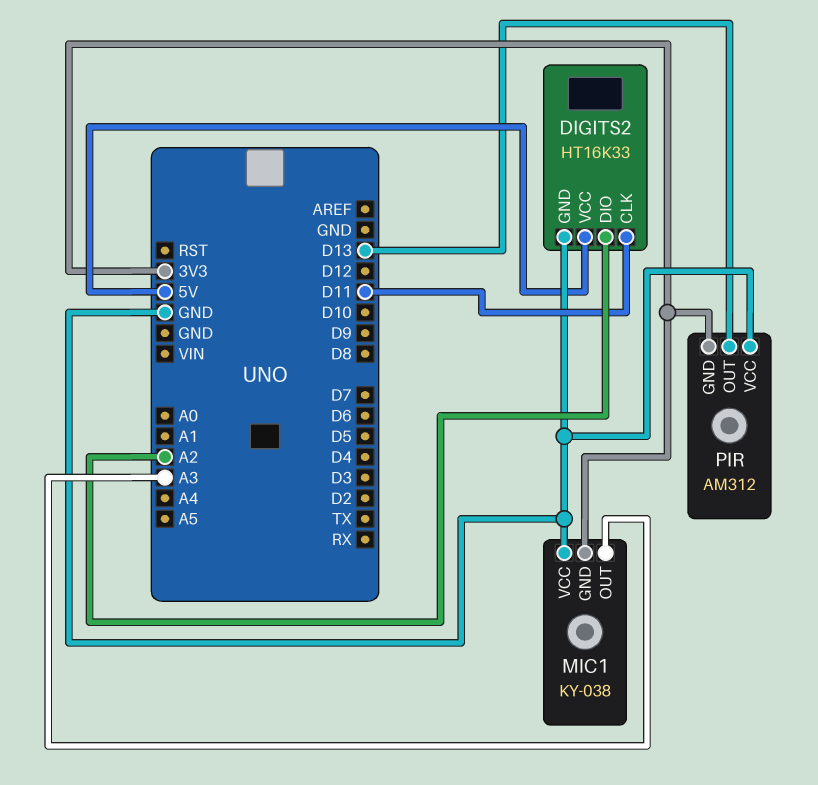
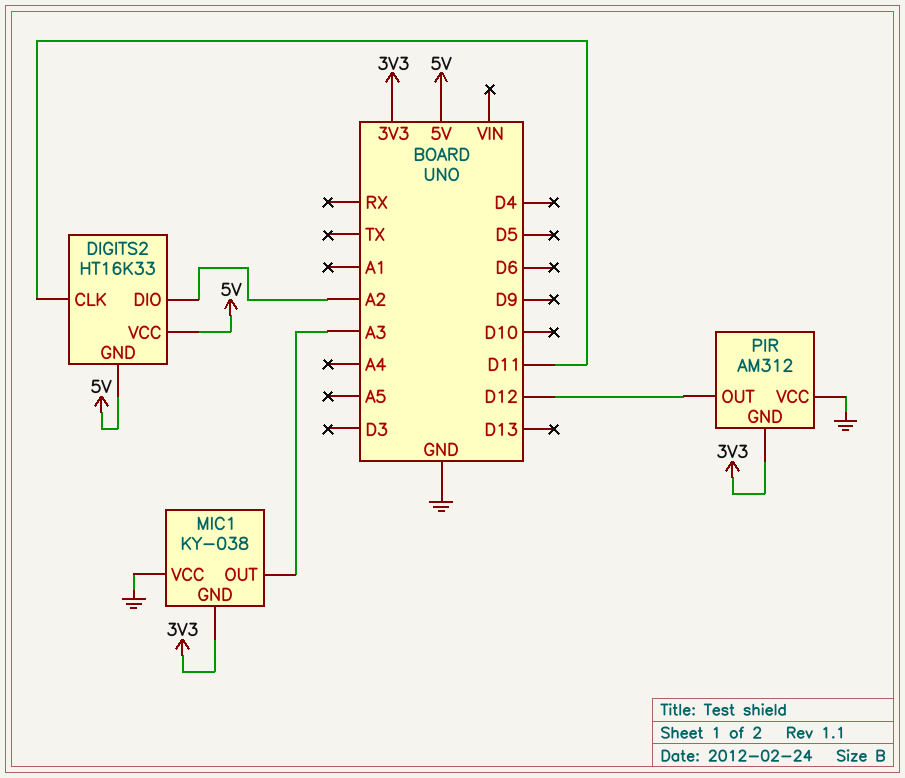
DIGITS2 pin GND: GND -> 5V
PIR pin OUT: D13 -> D12

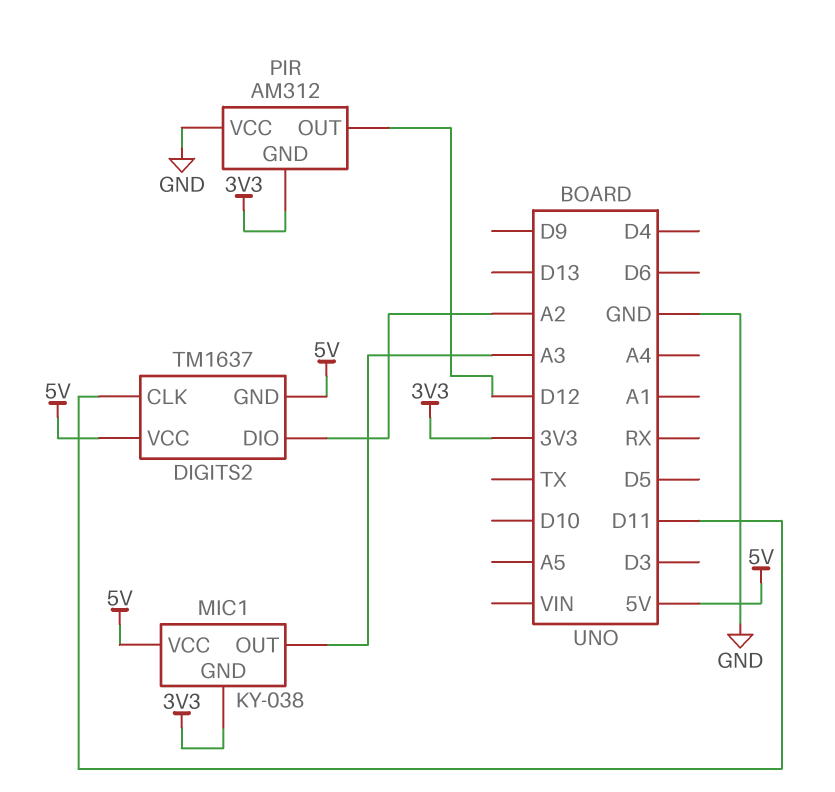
DIGITS2: HT16K33 -> TM1637
MIC1 pin VCC: GND -> 5V

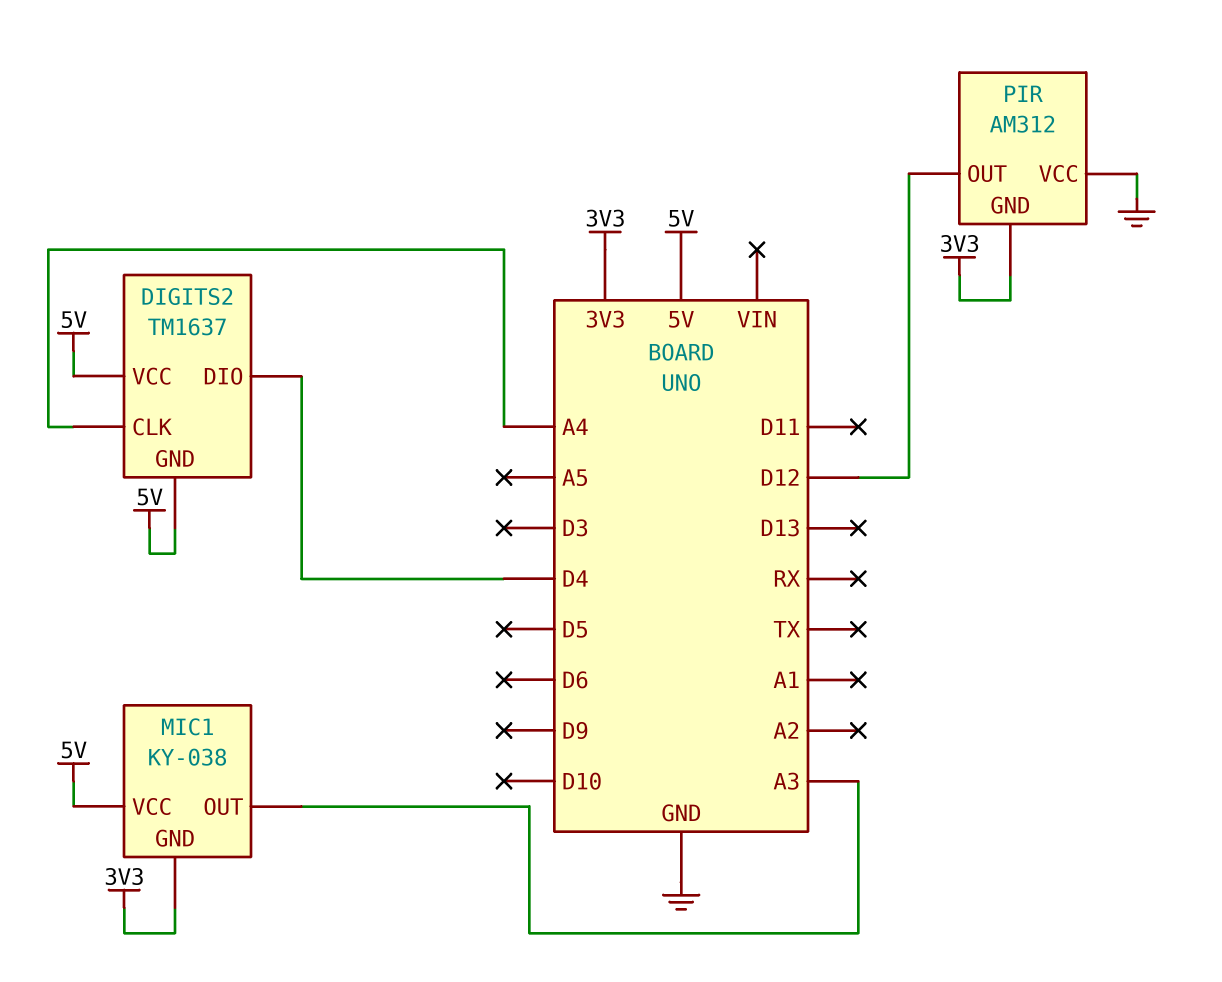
DIGITS2 pin CLK: D11 -> A4
DIGITS2 pin DIO: A2 -> D4

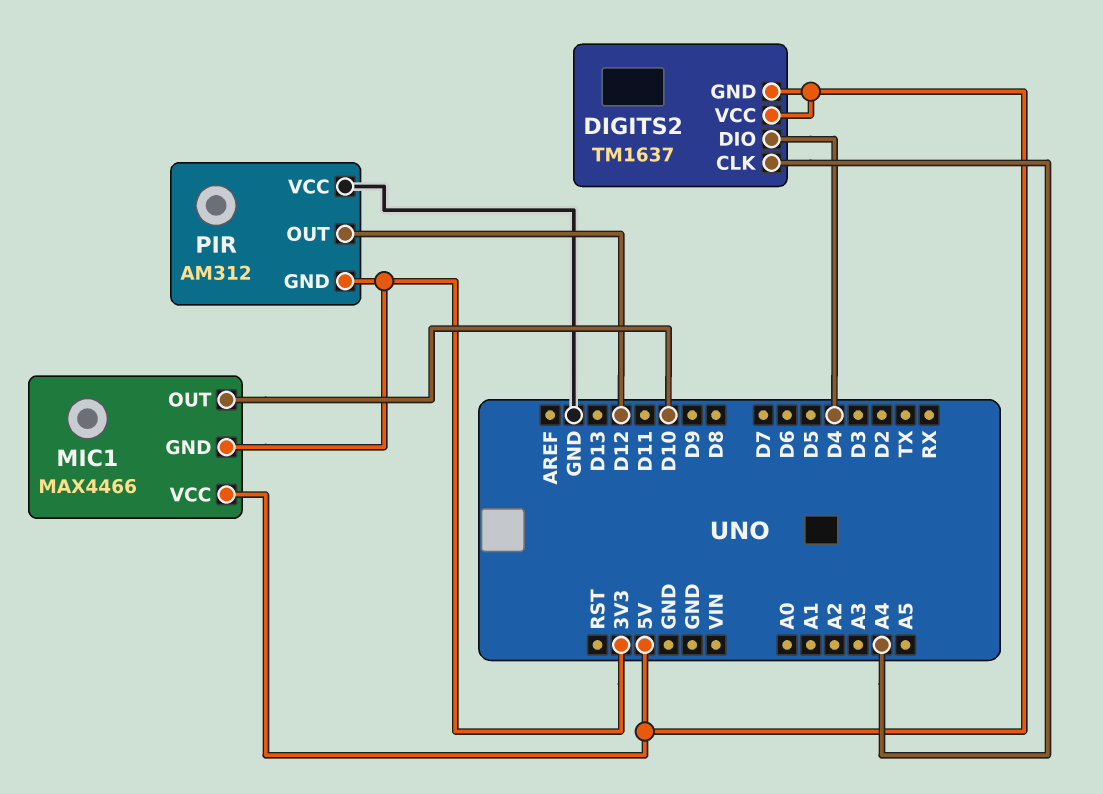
MIC1: KY-038 -> MAX4466
MIC1 pin OUT: A3 -> D10

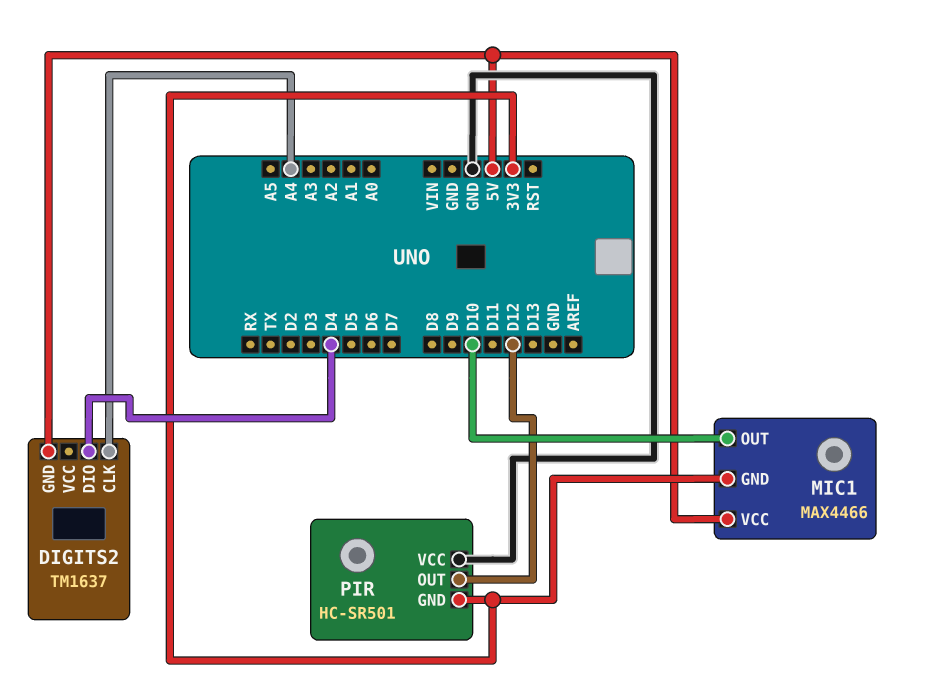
DIGITS2 pin VCC: 5V -> none
PIR: AM312 -> HC-SR501

